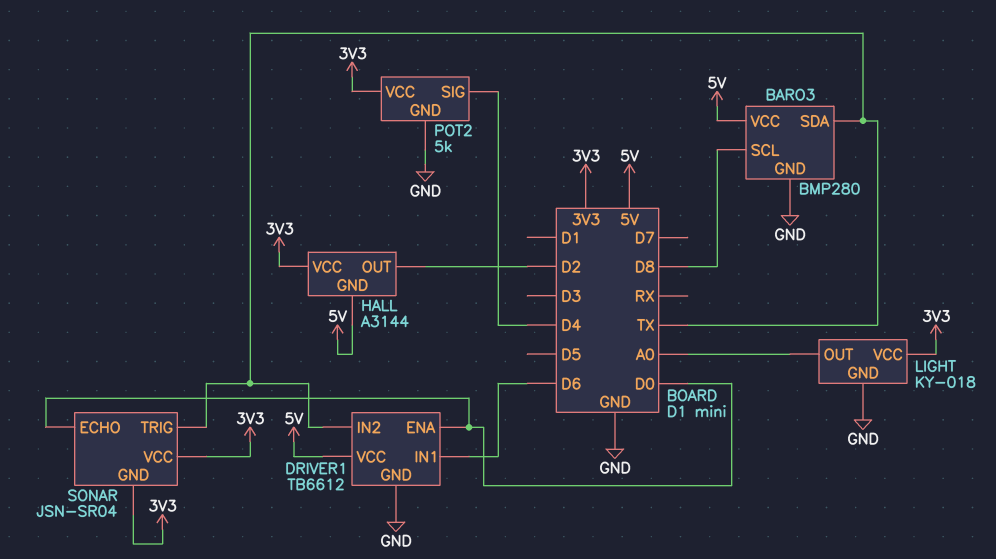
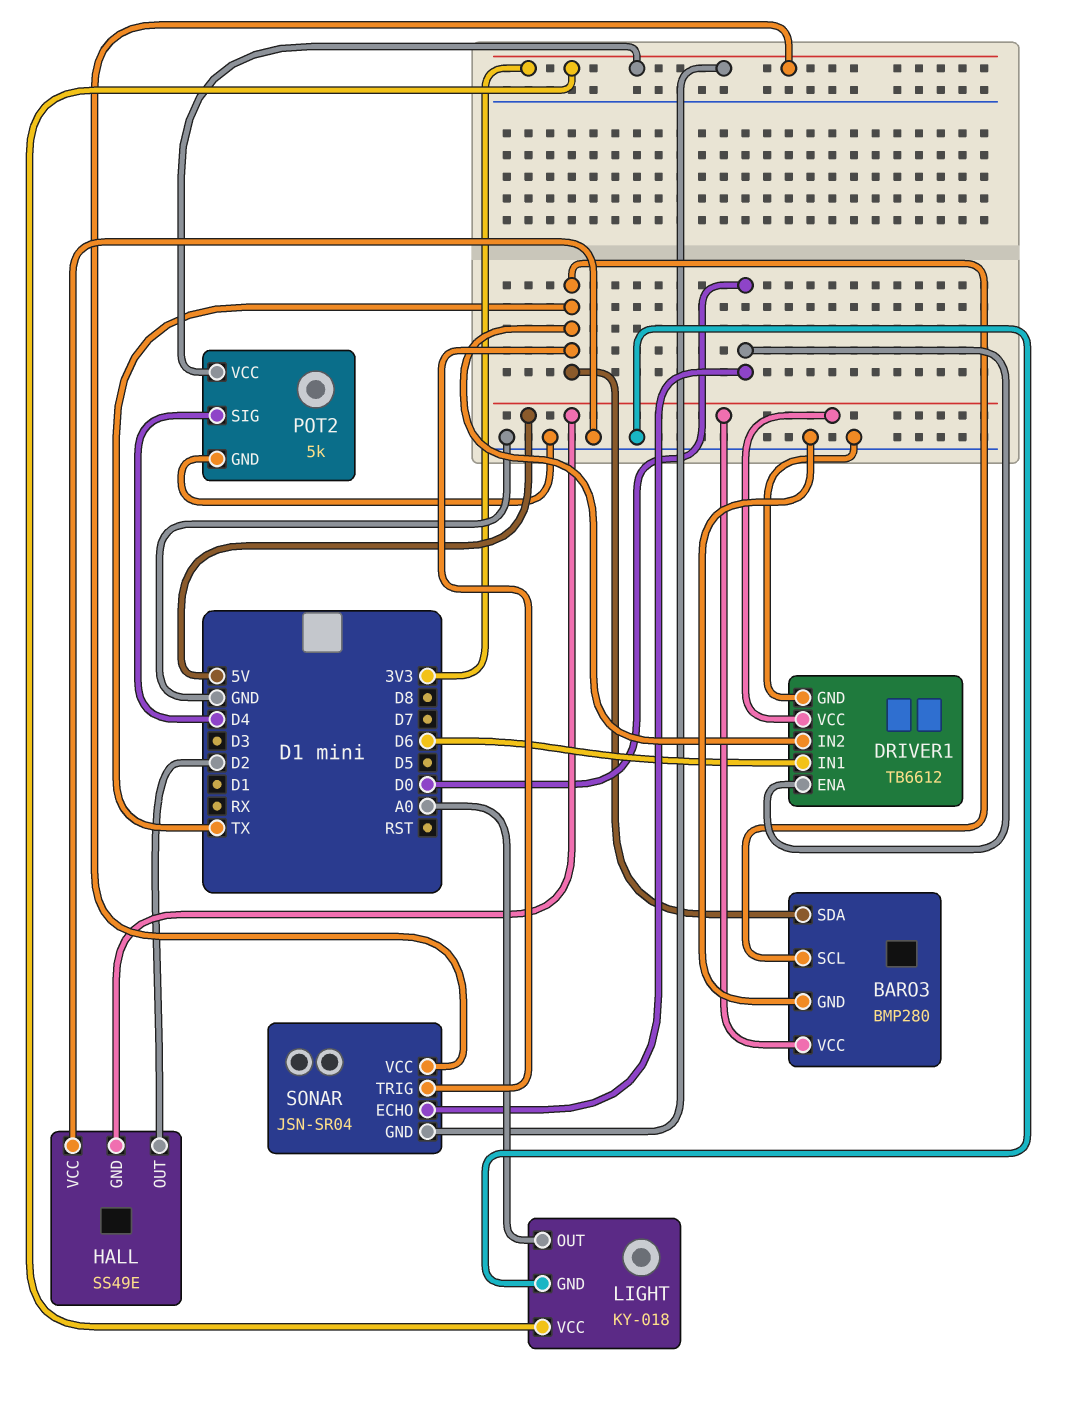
BARO3 pin SCL: D8 -> TX
HALL: A3144 -> SS49E
HALL pin VCC: 3V3 -> GND

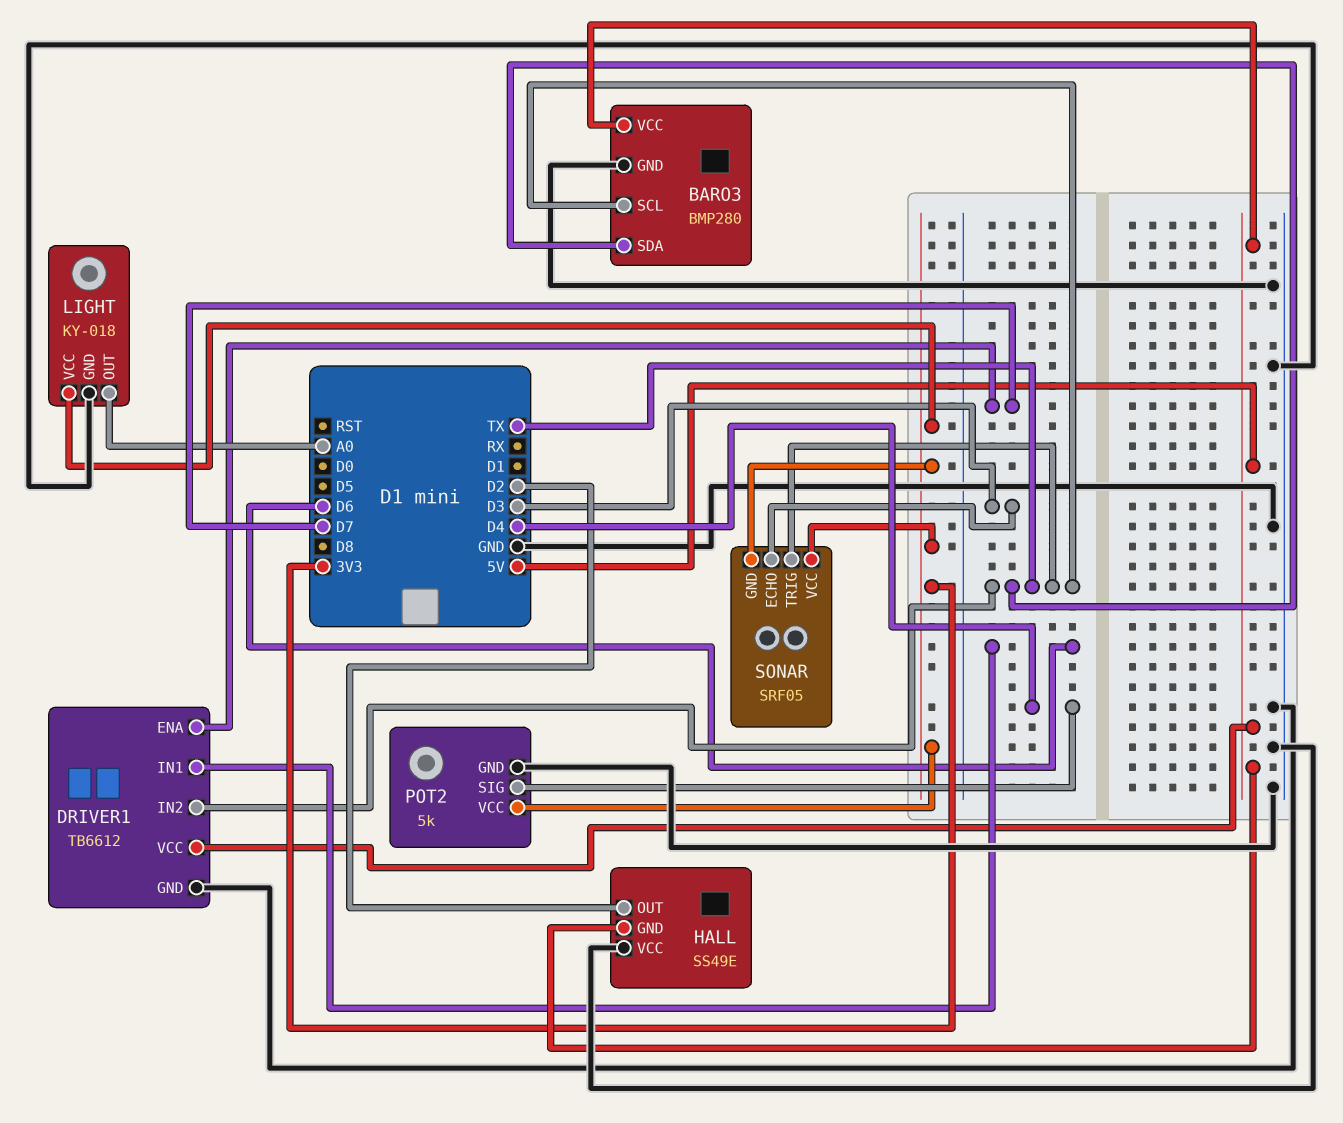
DRIVER1 pin ENA: D0 -> D7
SONAR: JSN-SR04 -> SRF05
SONAR pin ECHO: D0 -> D3

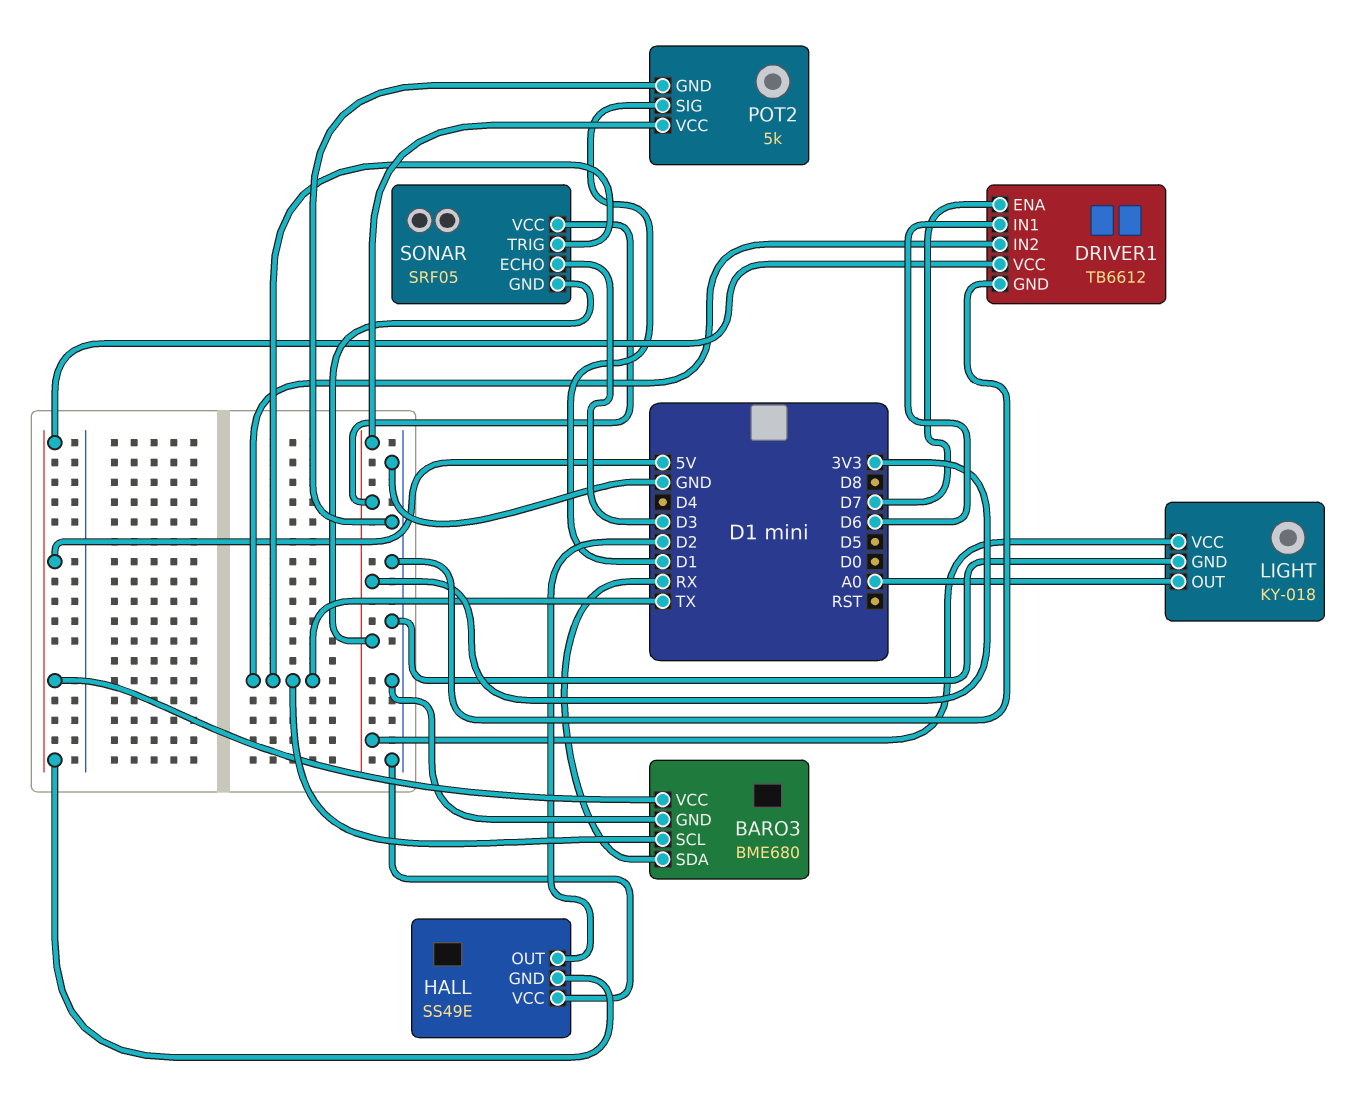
BARO3: BMP280 -> BME680
BARO3 pin SDA: TX -> RX
POT2 pin SIG: D4 -> D1

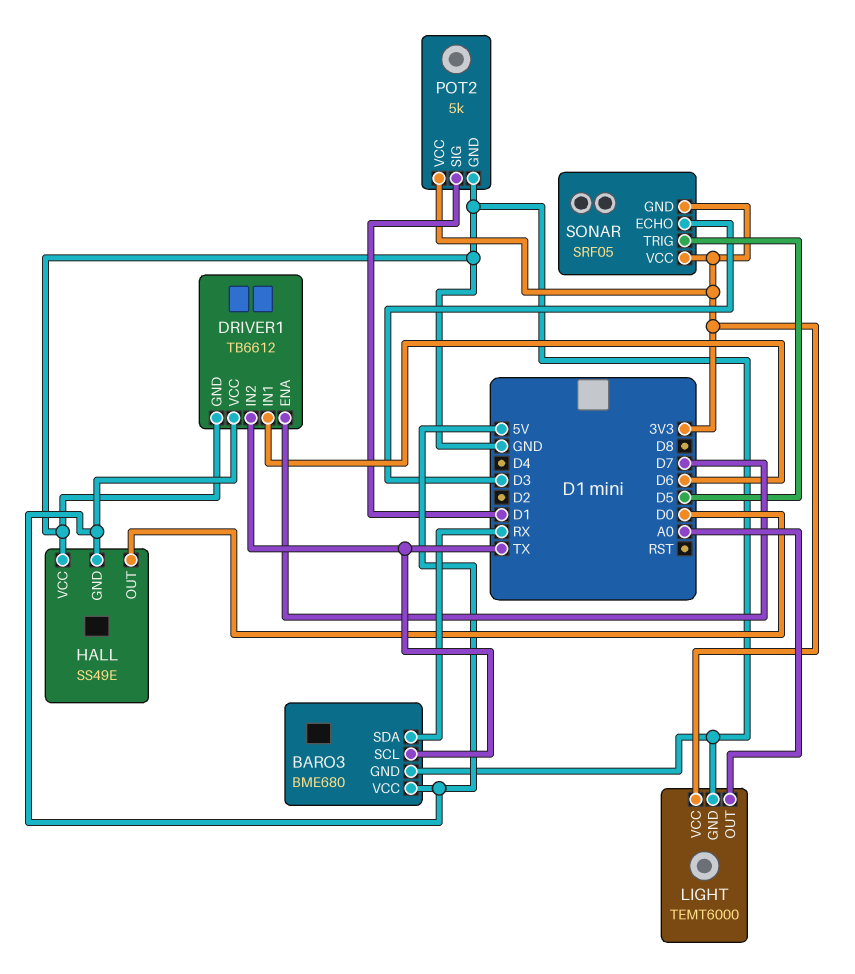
HALL pin OUT: D2 -> D0
LIGHT: KY-018 -> TEMT6000
SONAR pin TRIG: TX -> D5

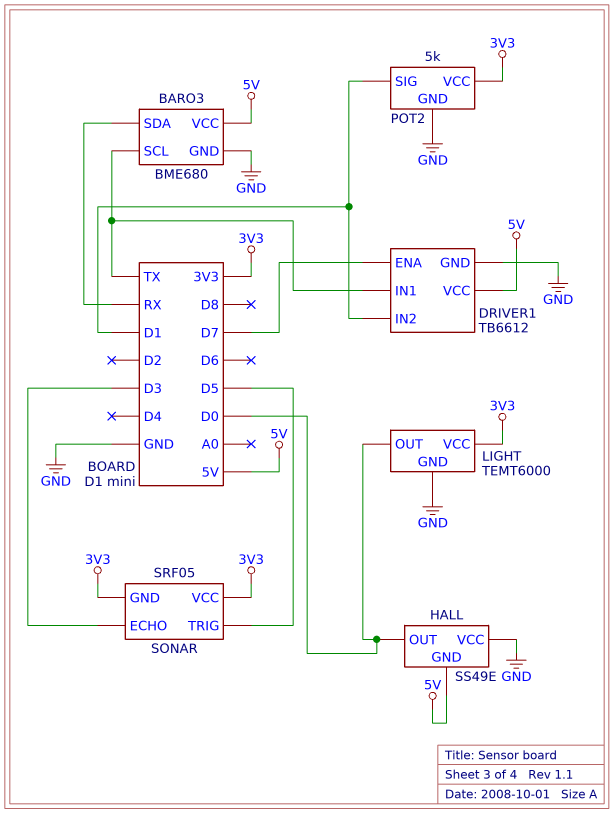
DRIVER1 pin IN1: D6 -> TX
DRIVER1 pin IN2: TX -> D1
LIGHT pin OUT: A0 -> D0

